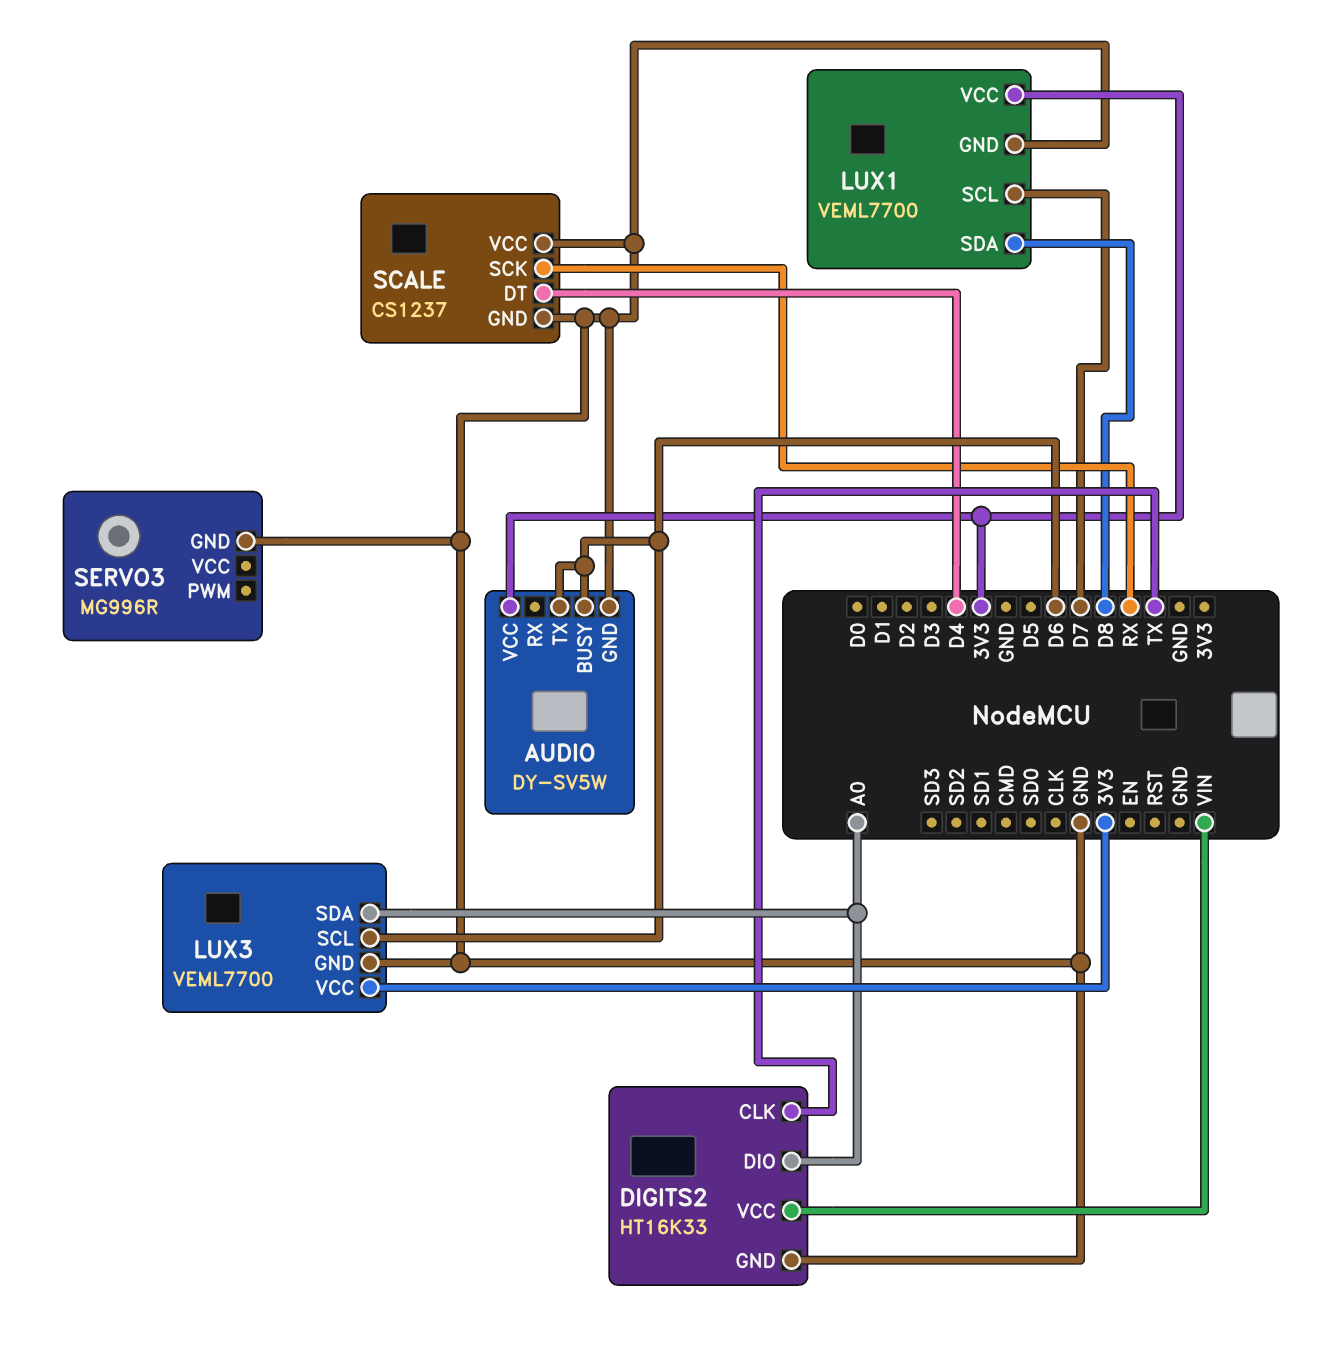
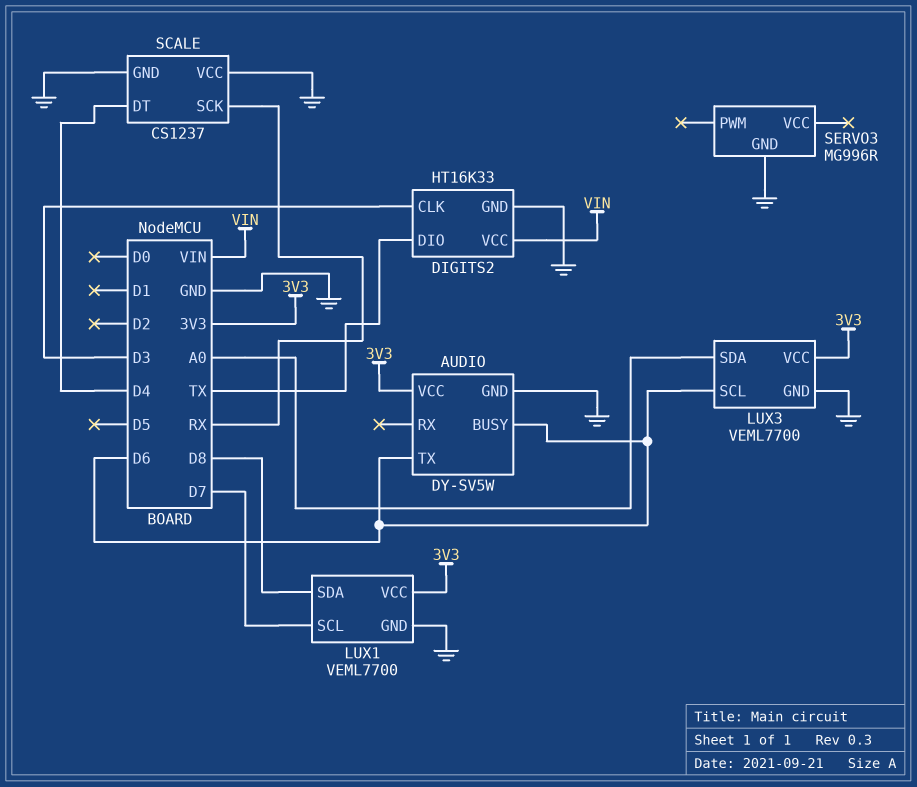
DIGITS2 pin CLK: TX -> D3
DIGITS2 pin DIO: A0 -> TX

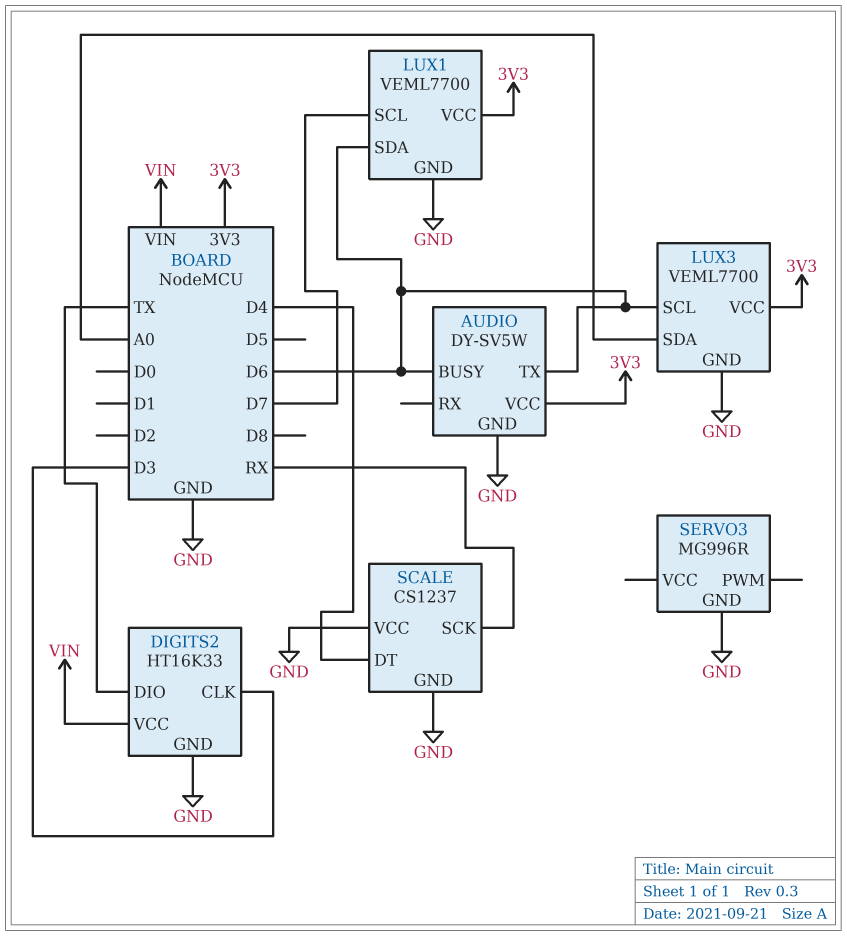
LUX1 pin SDA: D8 -> D6

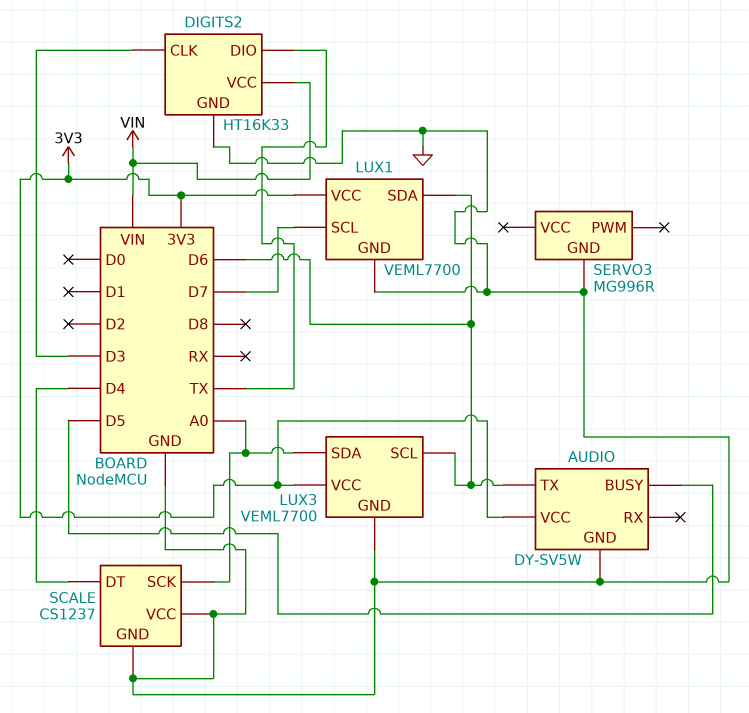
AUDIO pin BUSY: D6 -> D5
SCALE pin SCK: RX -> A0

